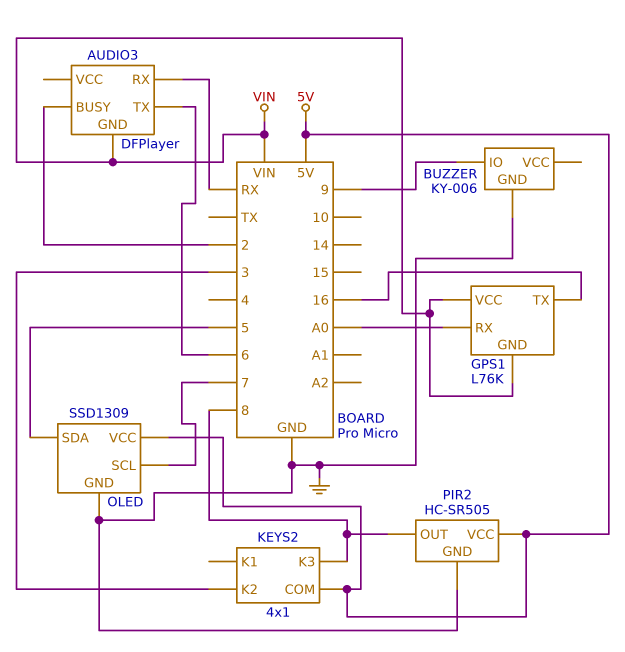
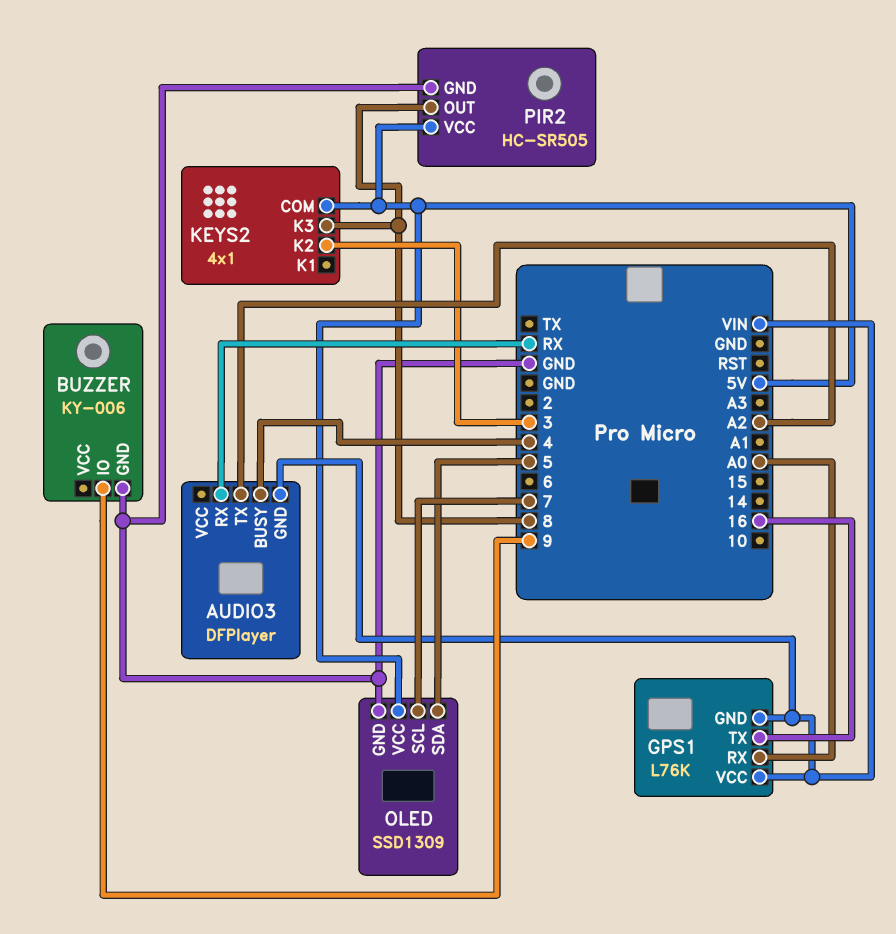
AUDIO3 pin BUSY: 2 -> 4
AUDIO3 pin TX: 6 -> A2

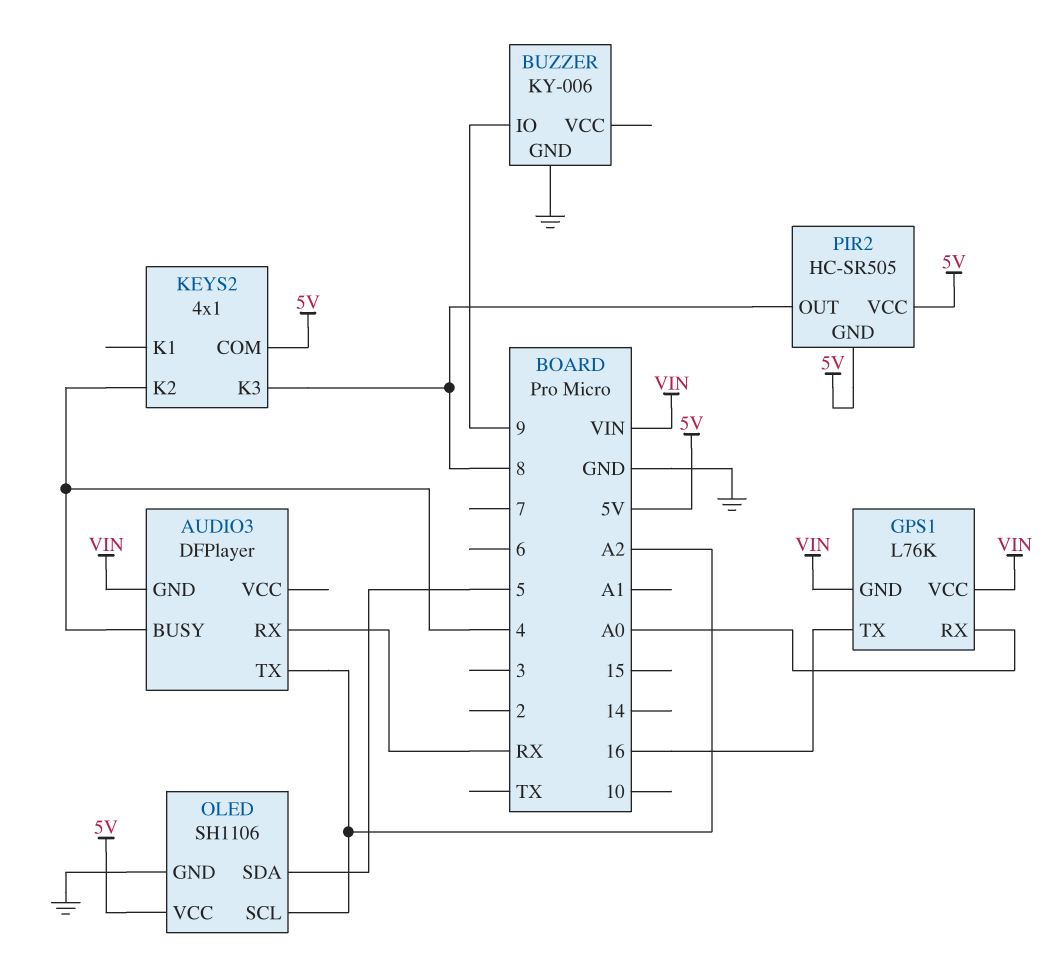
KEYS2 pin K2: 3 -> 4
OLED: SSD1309 -> SH1106
OLED pin SCL: 7 -> A2
PIR2 pin GND: GND -> 5V

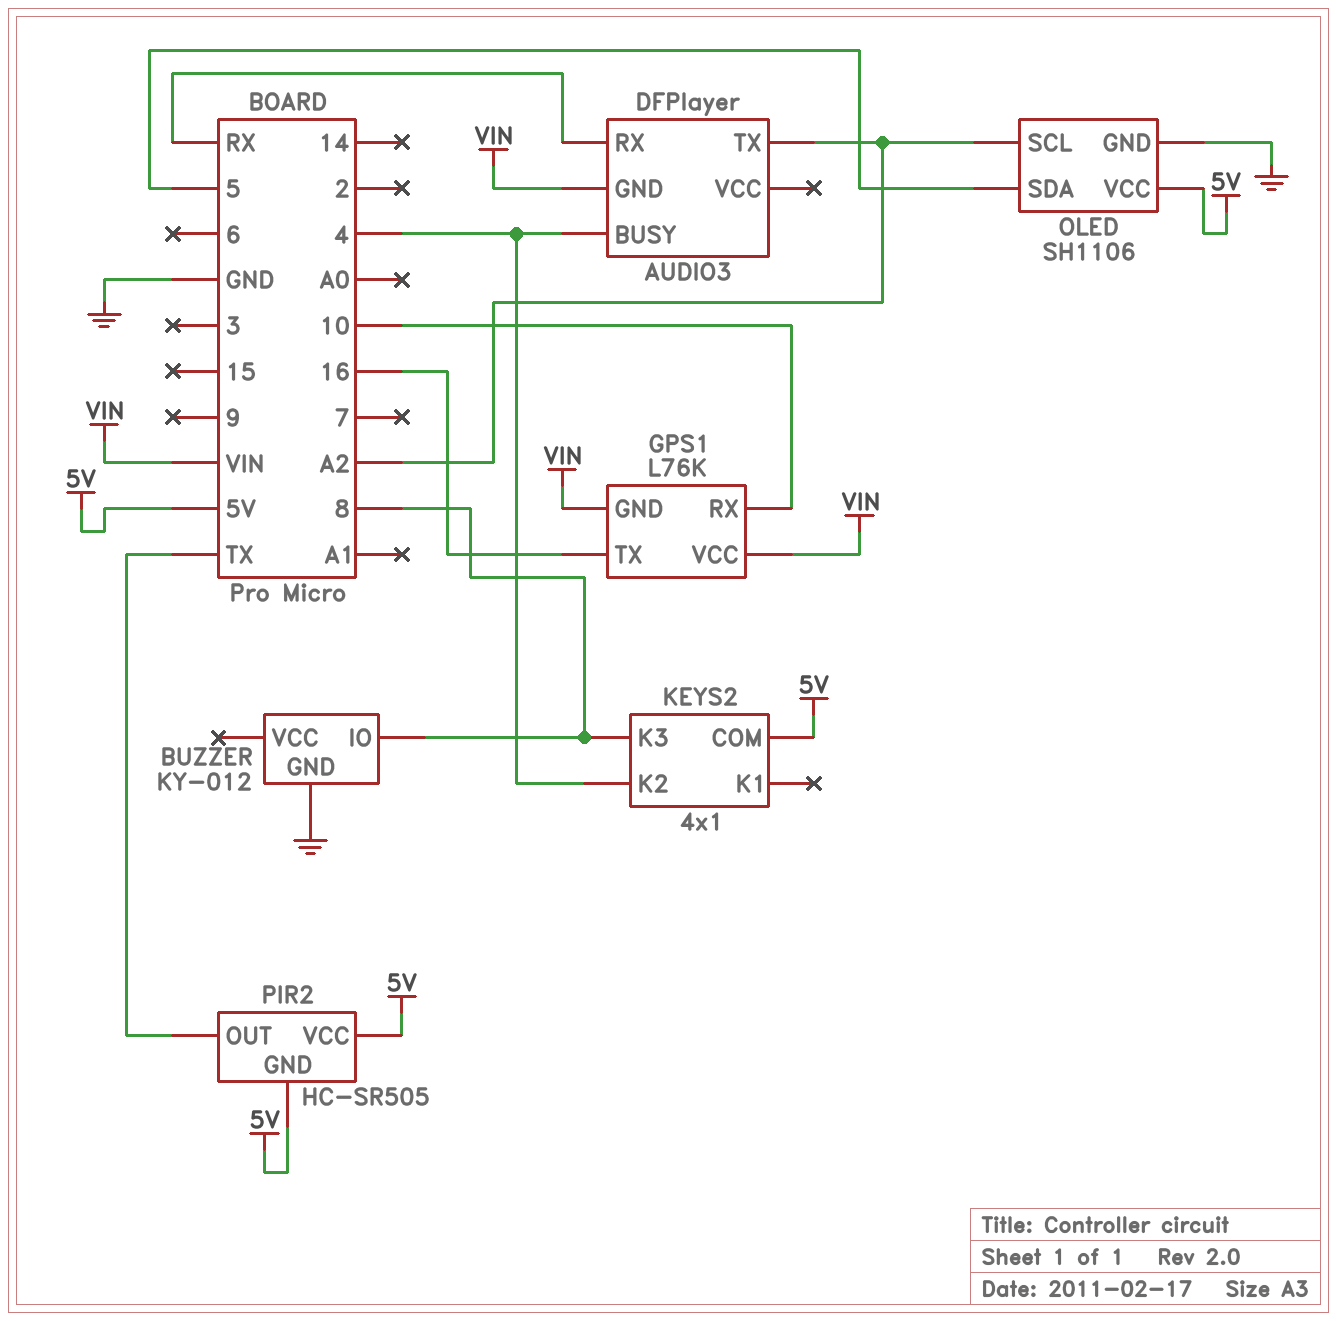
BUZZER: KY-006 -> KY-012
BUZZER pin IO: 9 -> 8
GPS1 pin RX: A0 -> 10
PIR2 pin OUT: 8 -> TX

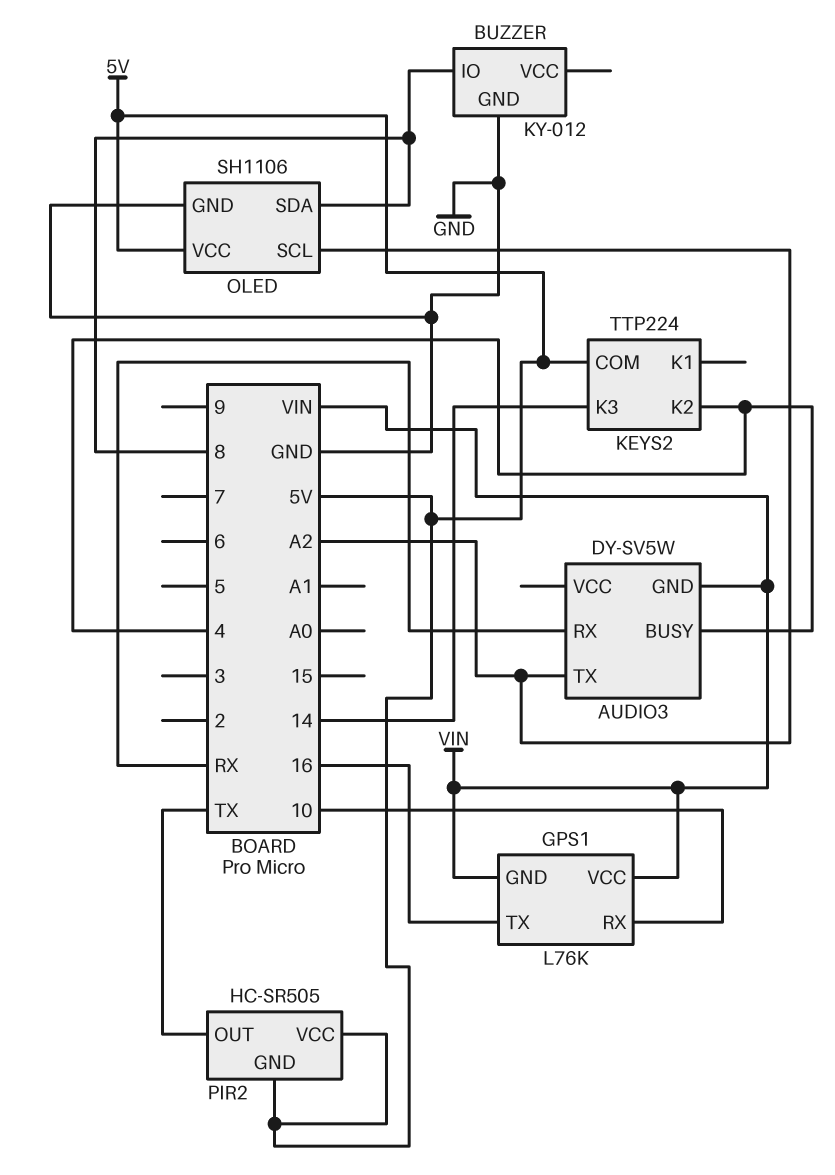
AUDIO3: DFPlayer -> DY-SV5W
KEYS2: 4x1 -> TTP224
KEYS2 pin K3: 8 -> 14
OLED pin SDA: 5 -> 8

